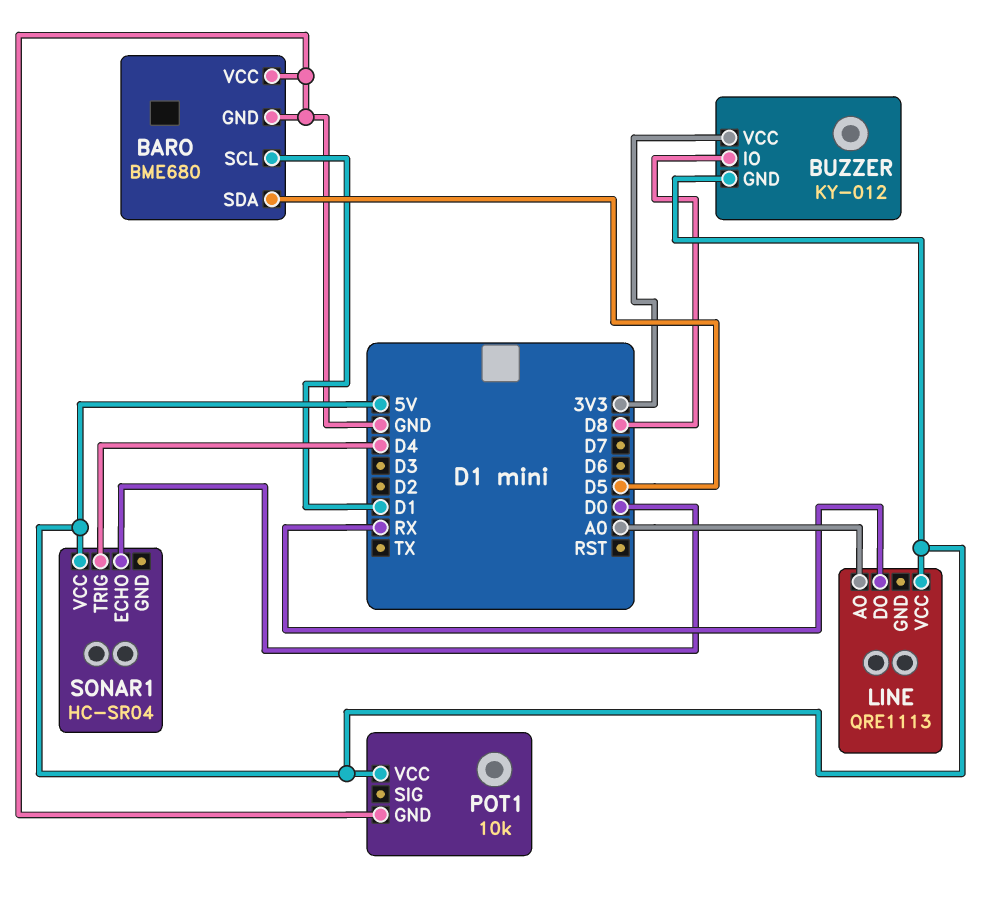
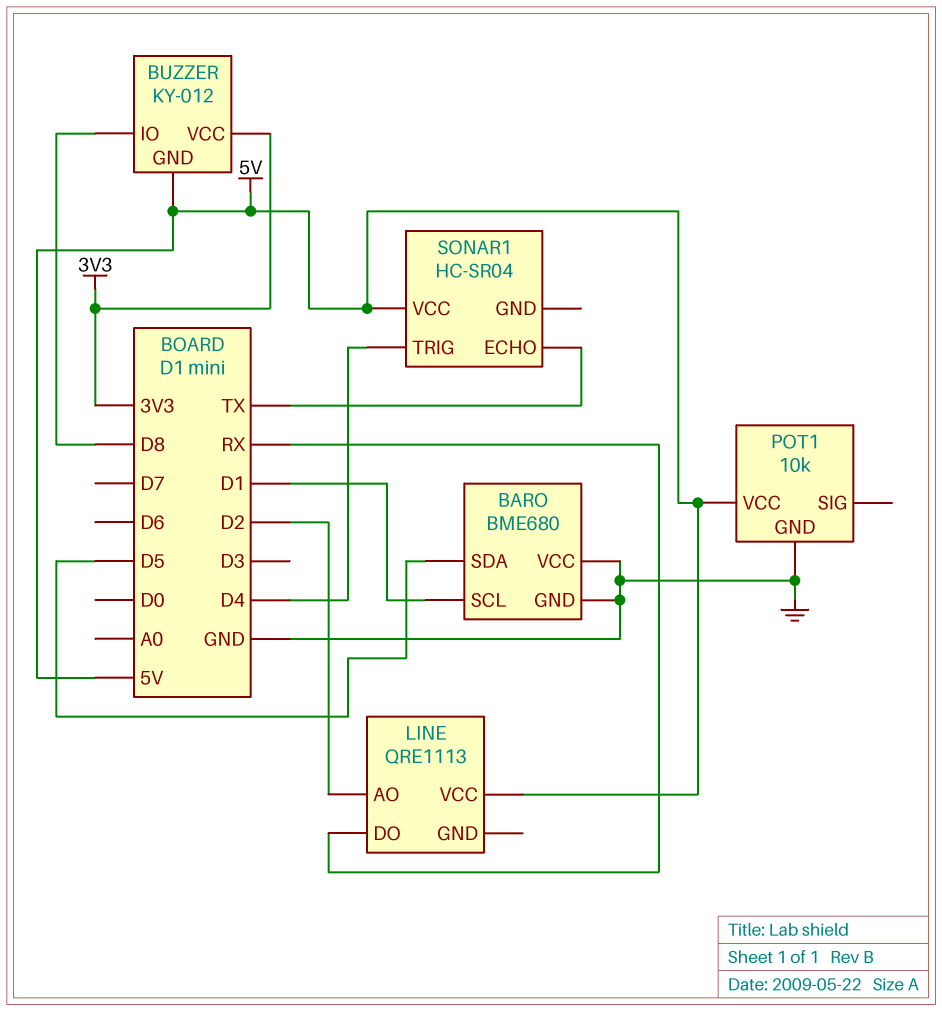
LINE pin AO: A0 -> D2
SONAR1 pin ECHO: D0 -> TX

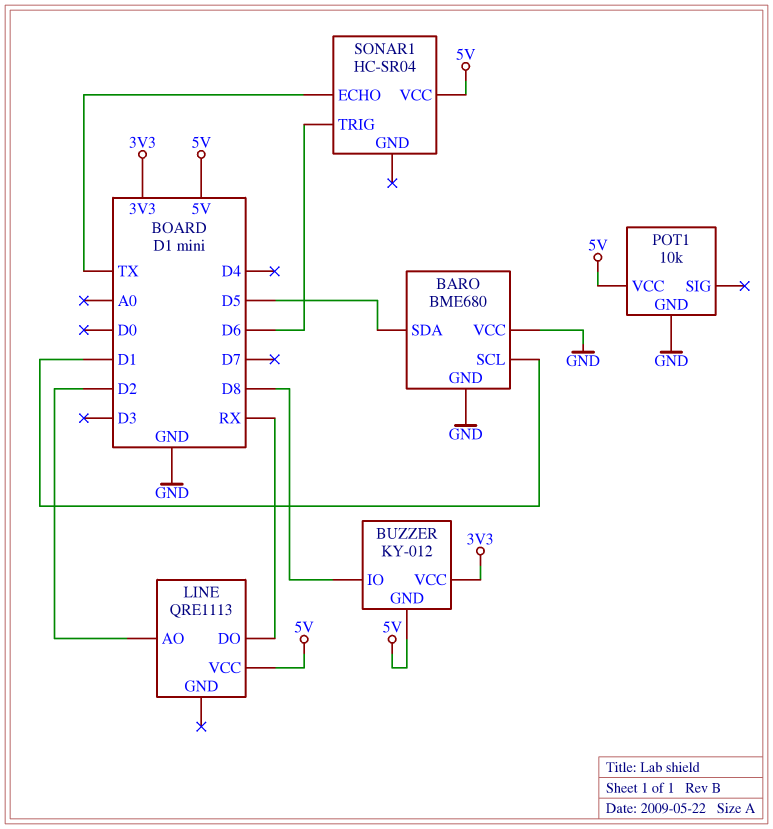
SONAR1 pin TRIG: D4 -> D6

